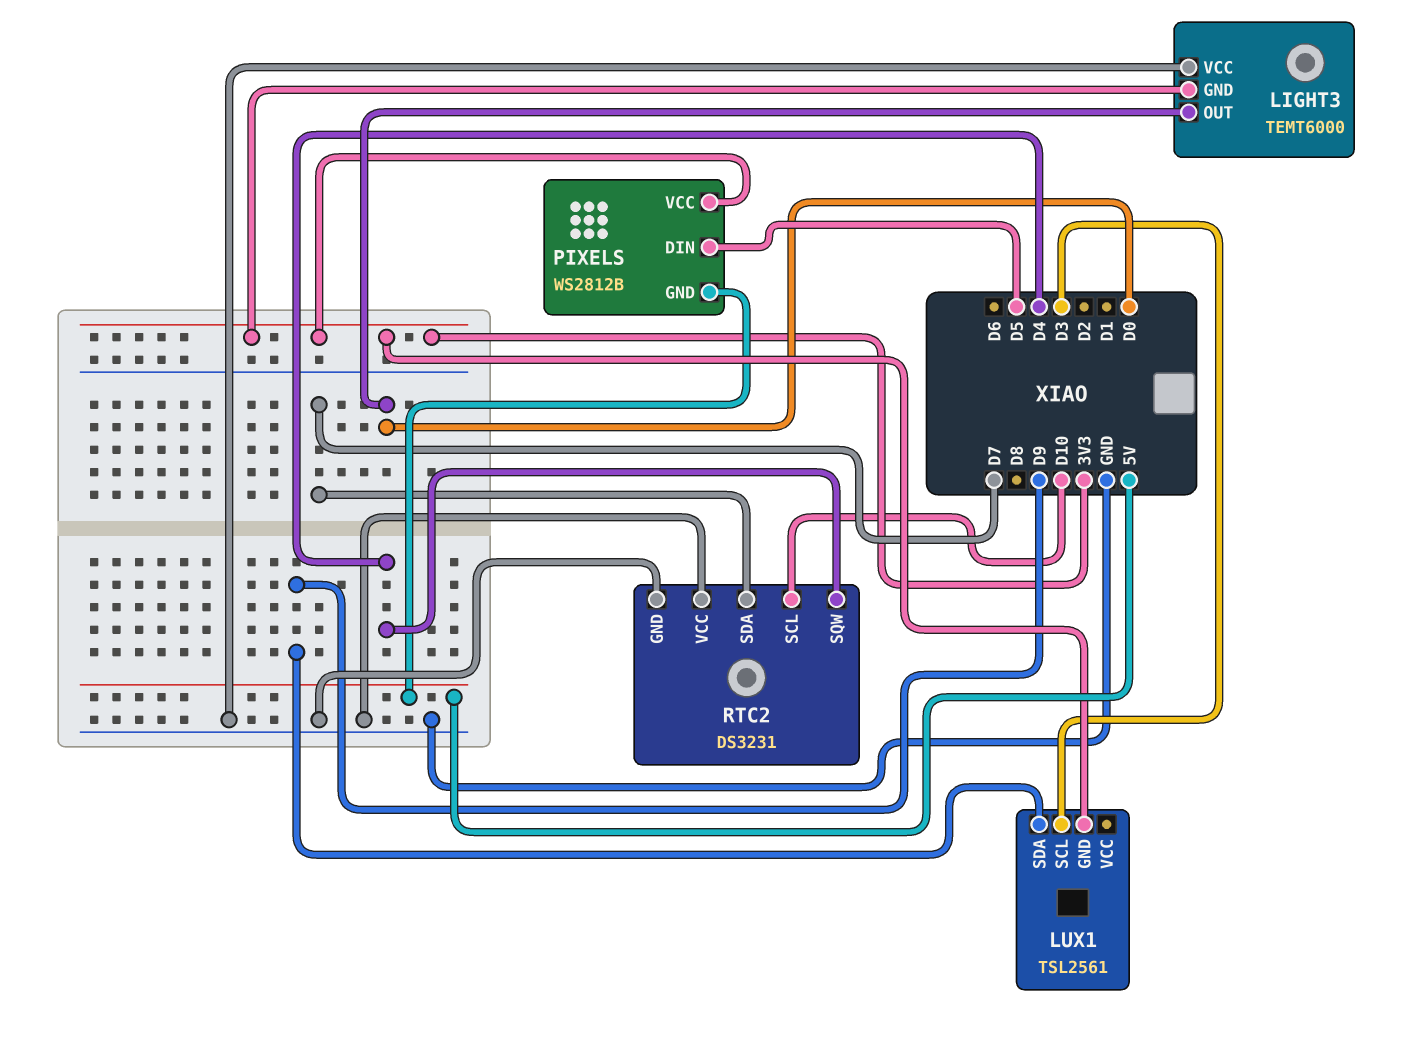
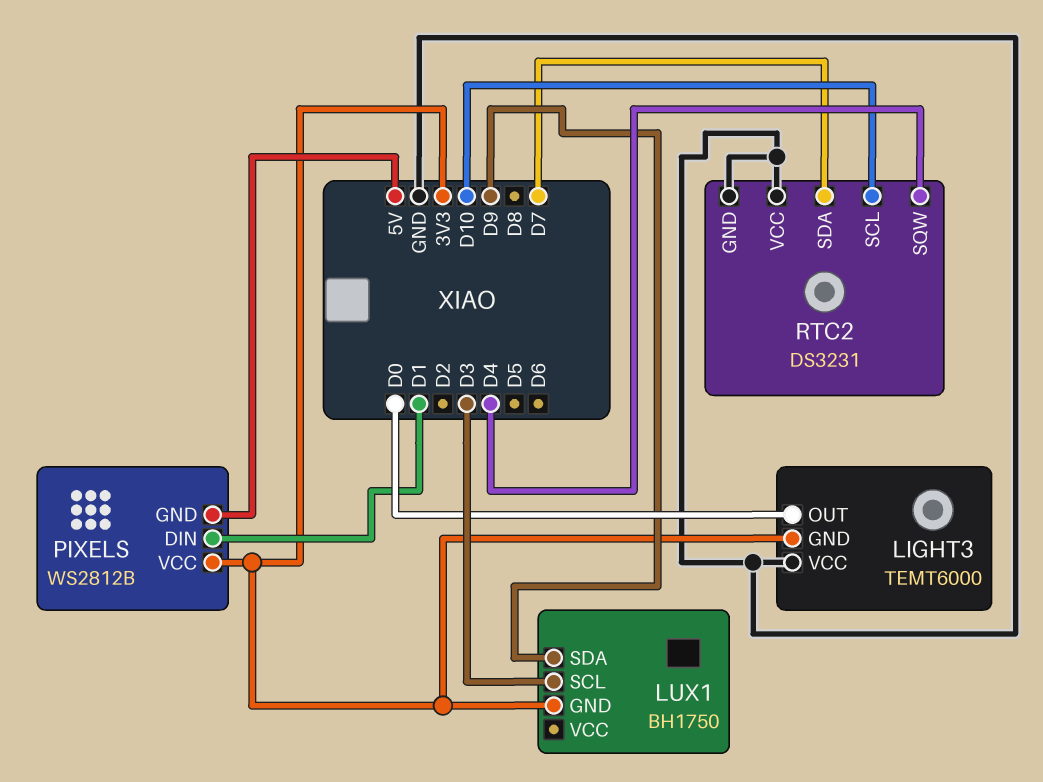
LUX1: TSL2561 -> BH1750
PIXELS pin DIN: D5 -> D1

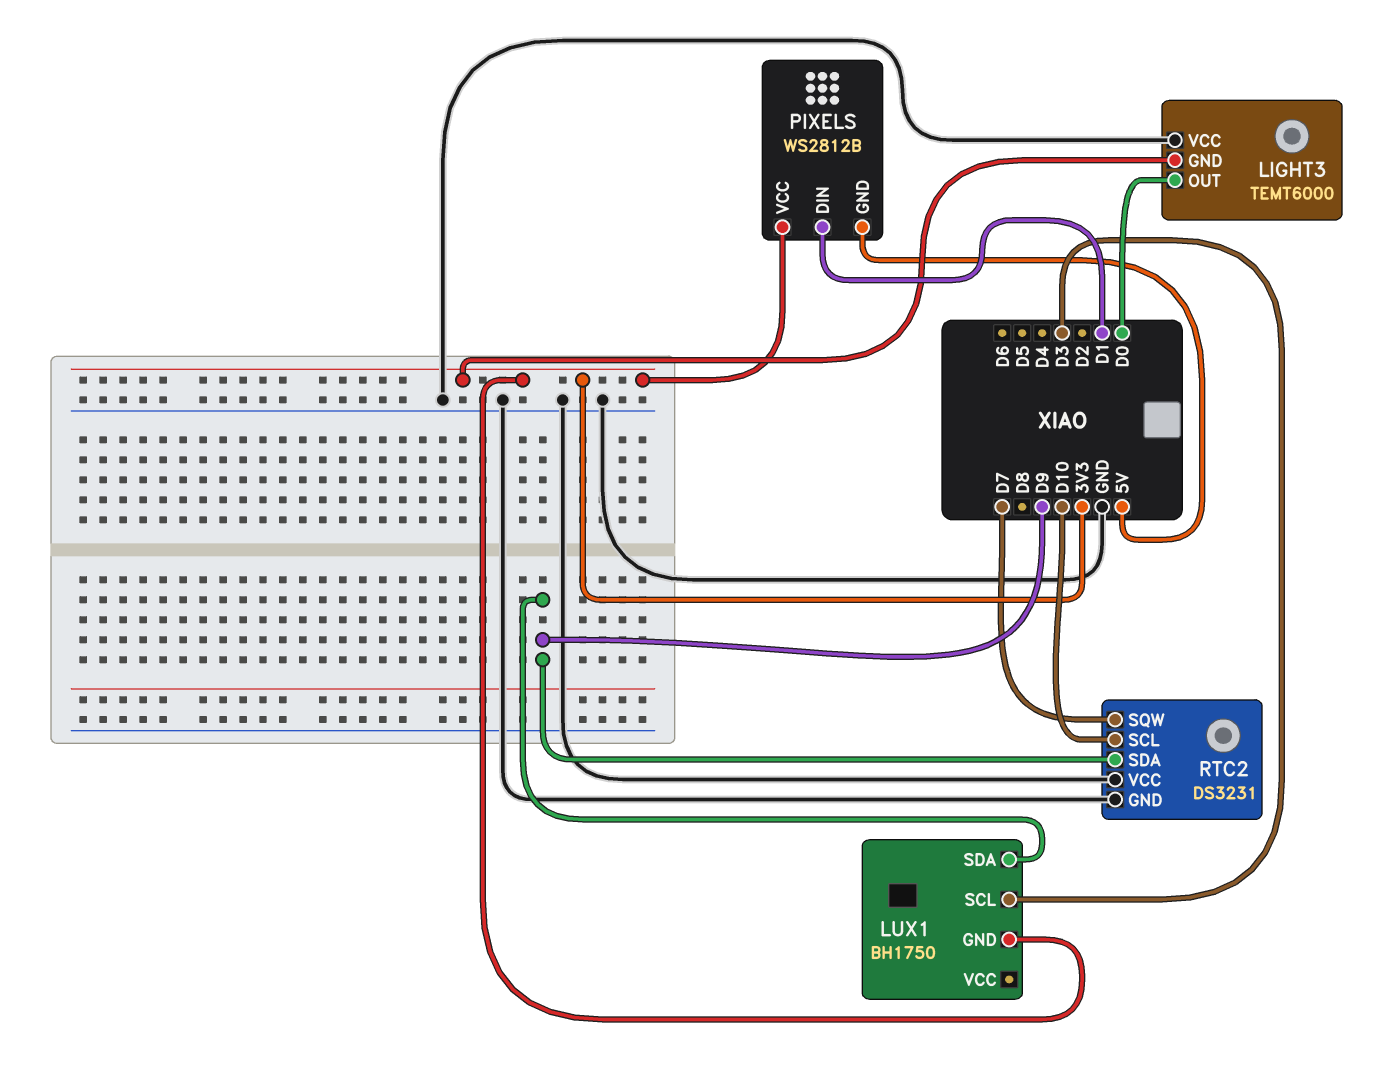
RTC2 pin SDA: D7 -> D9
RTC2 pin SQW: D4 -> D7

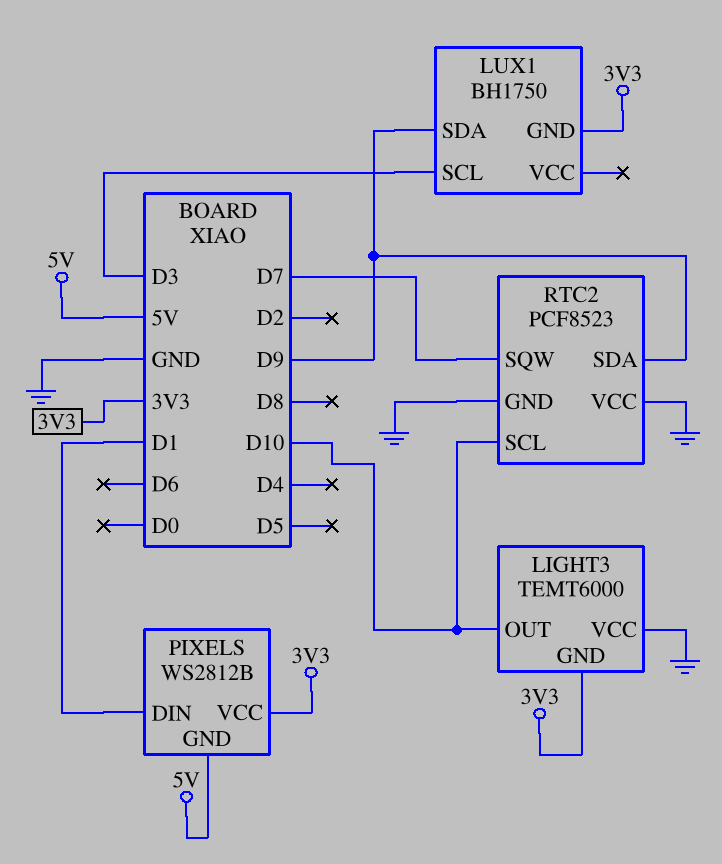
LIGHT3 pin OUT: D0 -> D10
RTC2: DS3231 -> PCF8523

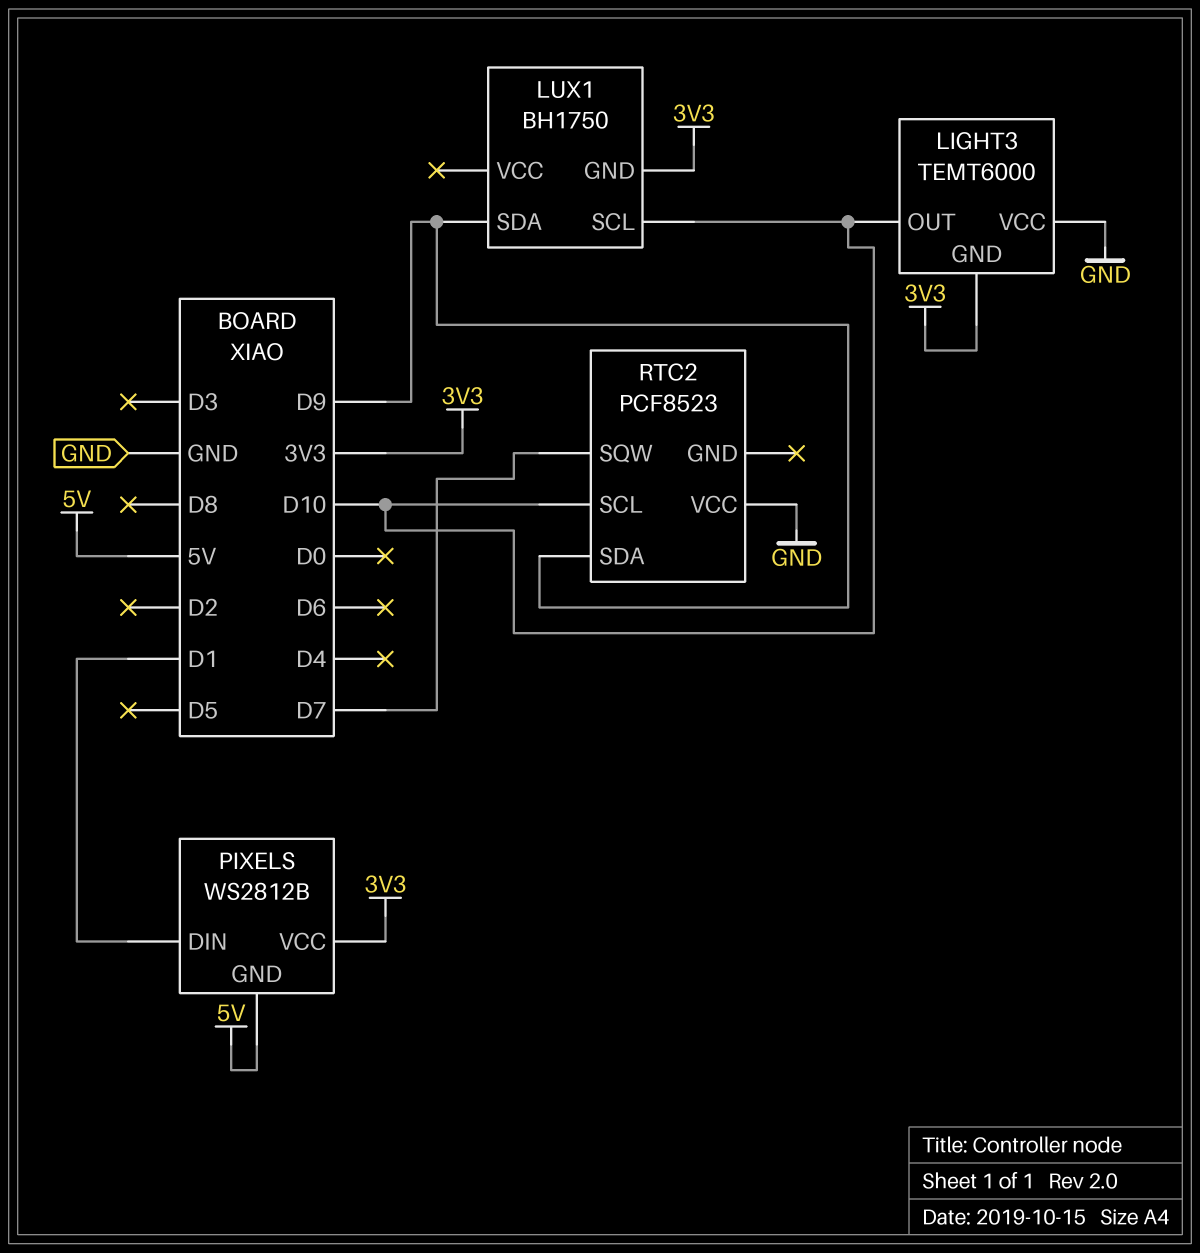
LUX1 pin SCL: D3 -> D10
RTC2 pin GND: GND -> none

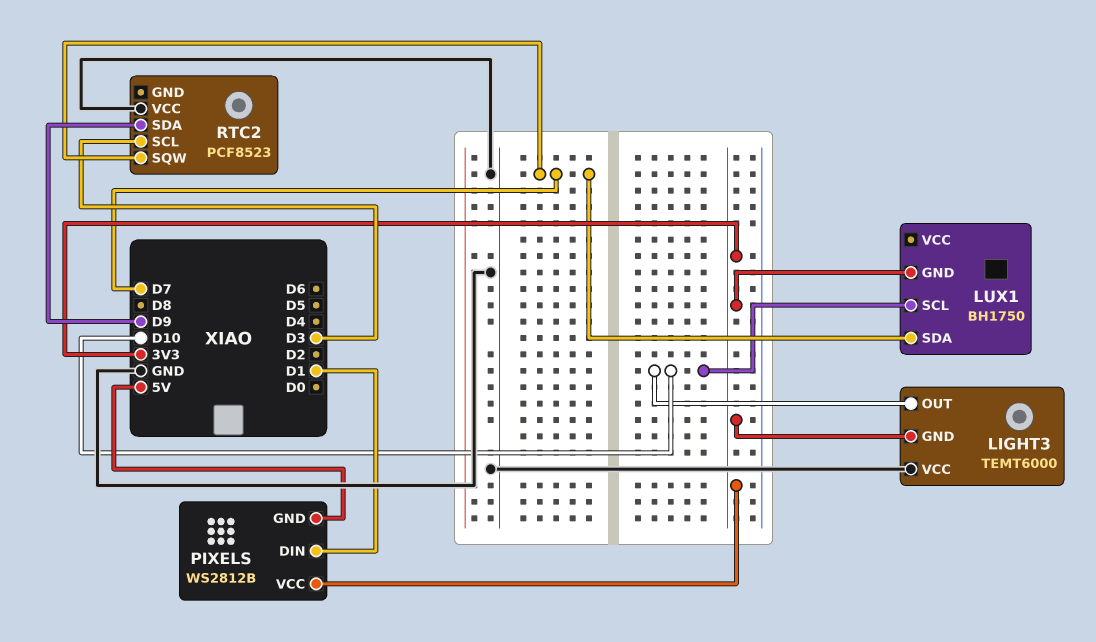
LUX1 pin SDA: D9 -> D7
RTC2 pin SCL: D10 -> D3

